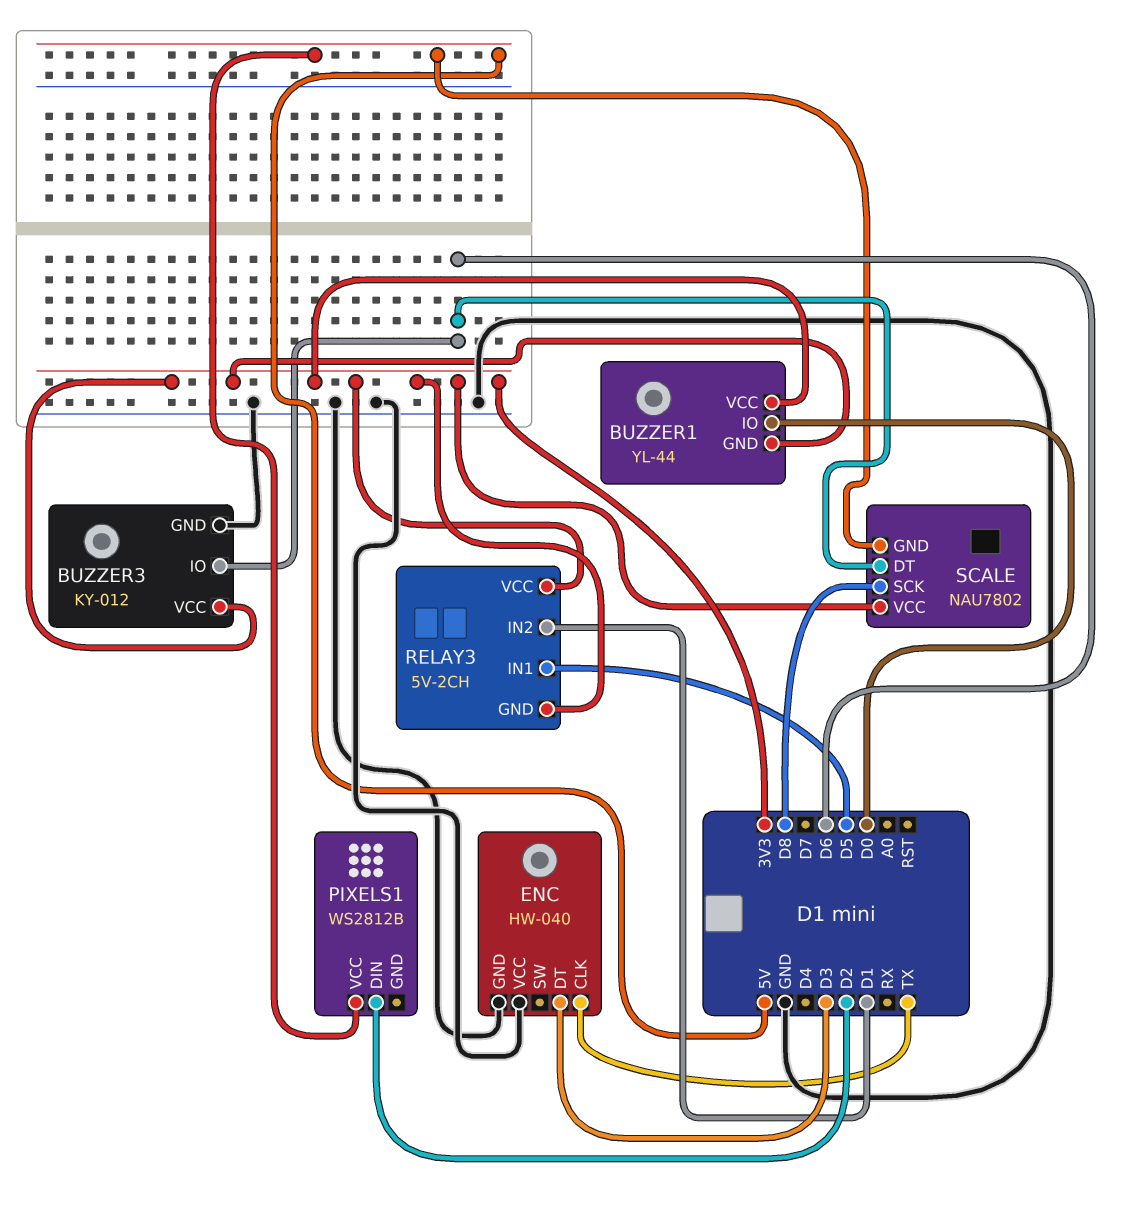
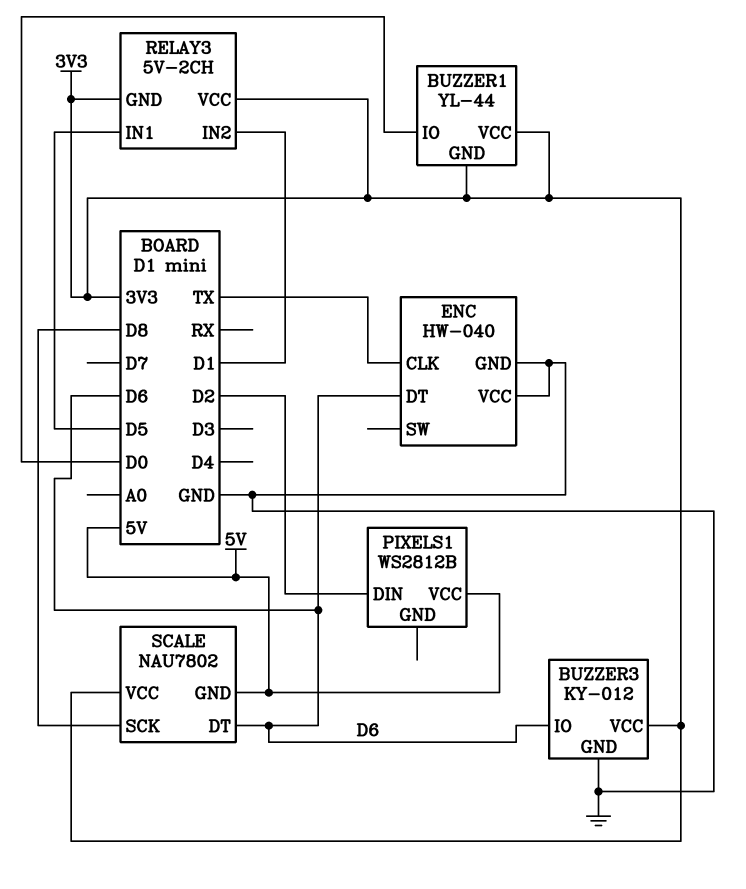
ENC pin DT: D3 -> D6

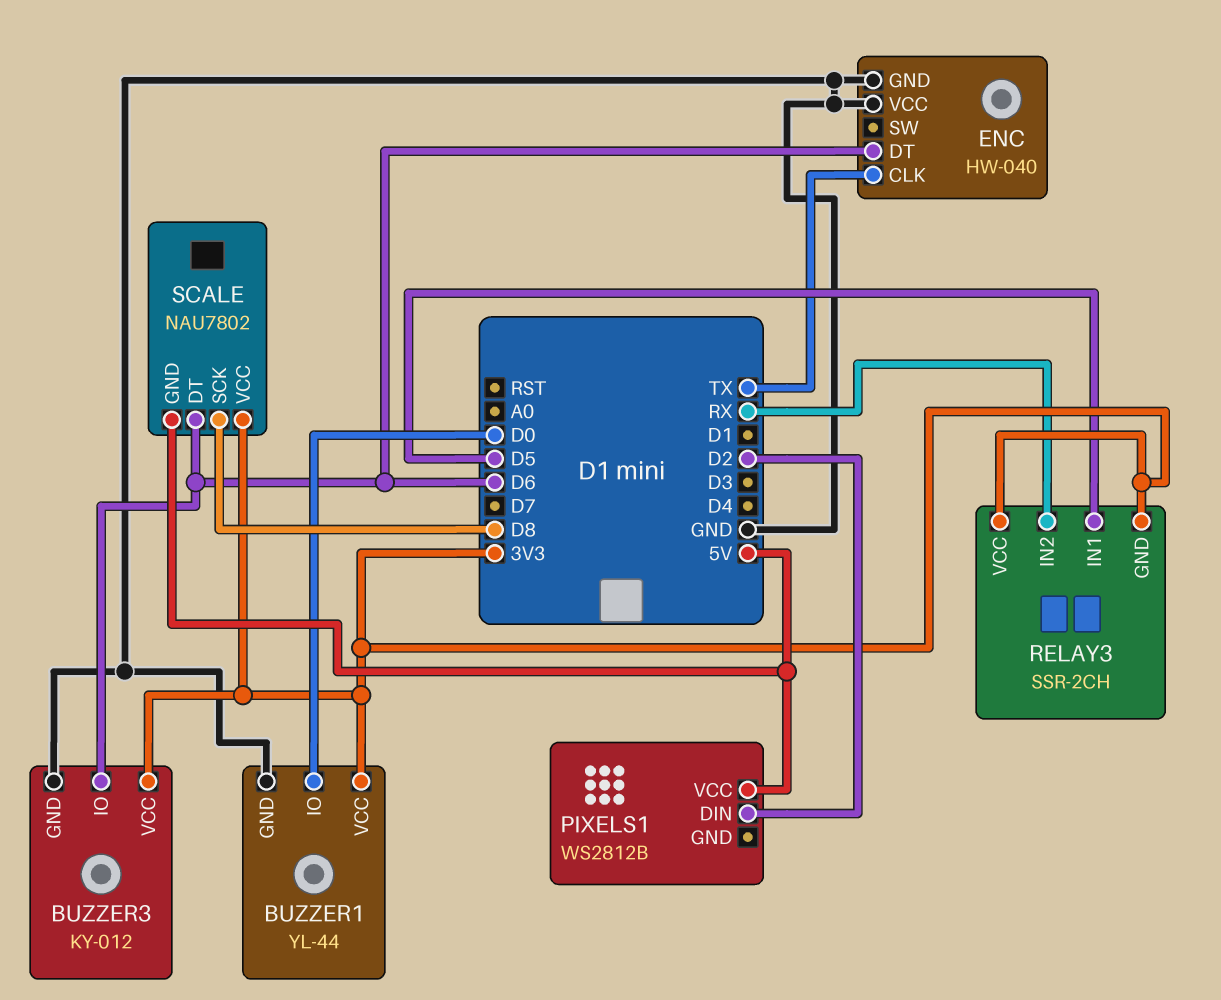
BUZZER1 pin GND: 3V3 -> GND
RELAY3: 5V-2CH -> SSR-2CH
RELAY3 pin IN2: D1 -> RX

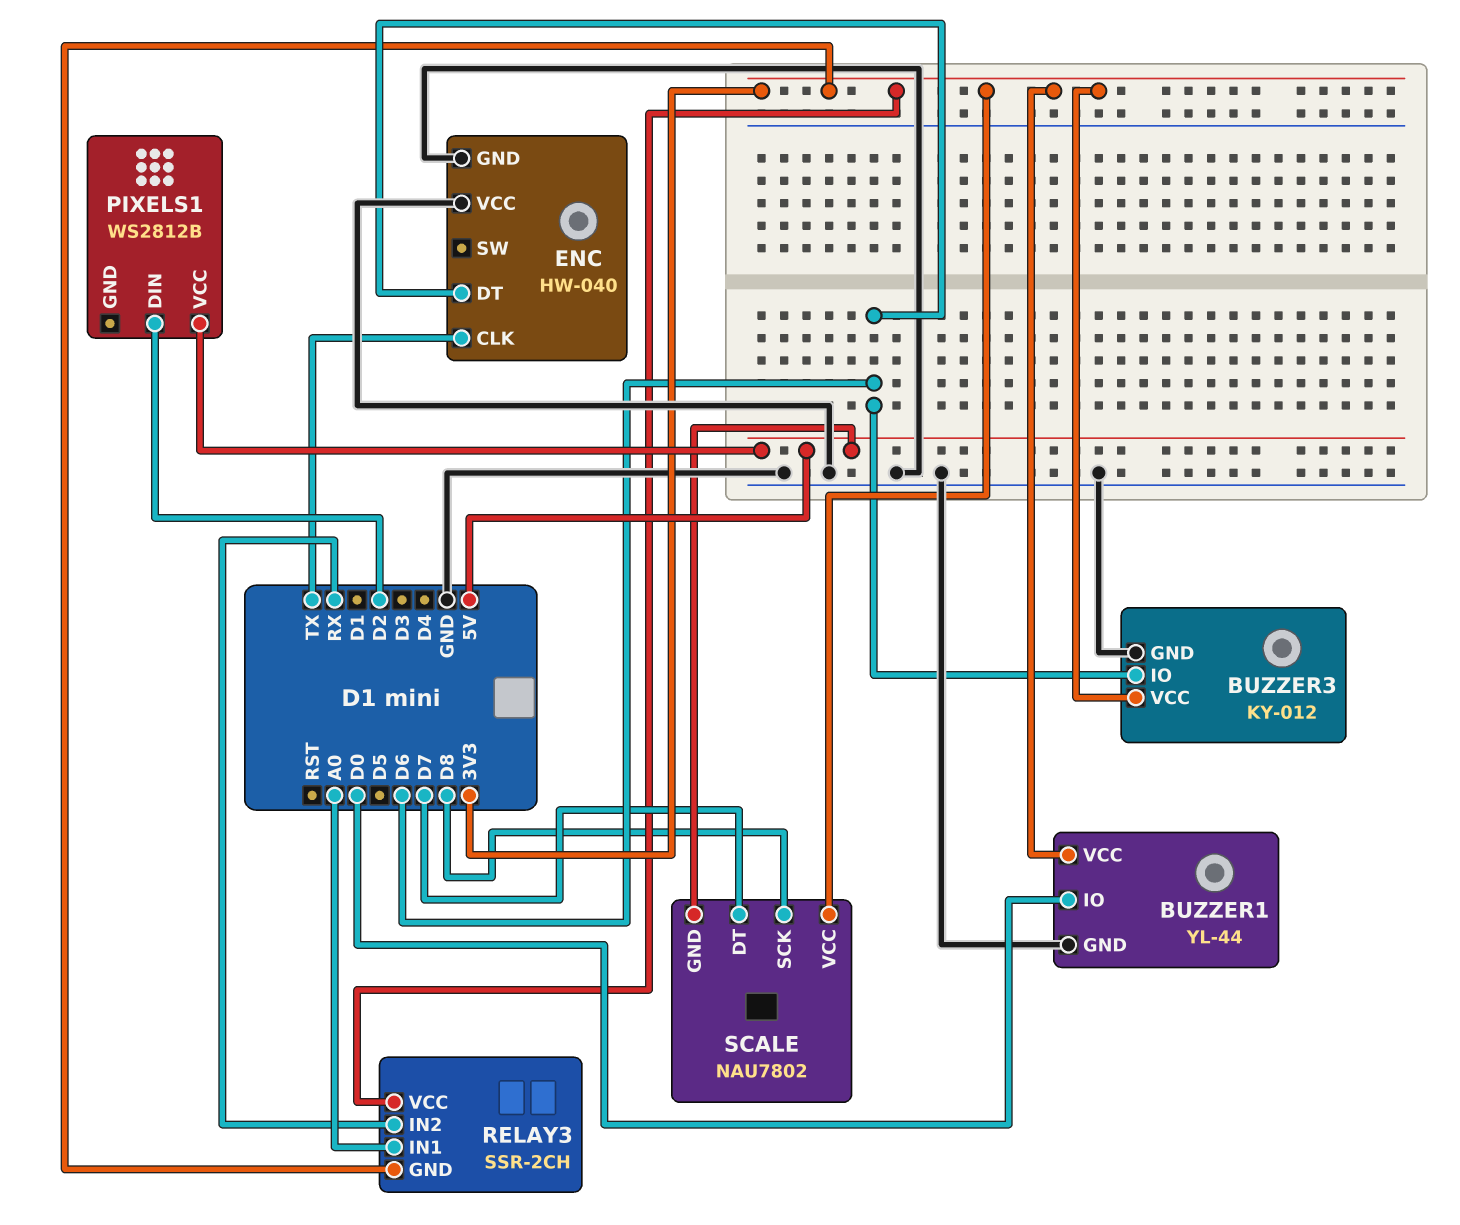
RELAY3 pin IN1: D5 -> A0
SCALE pin DT: D6 -> D7

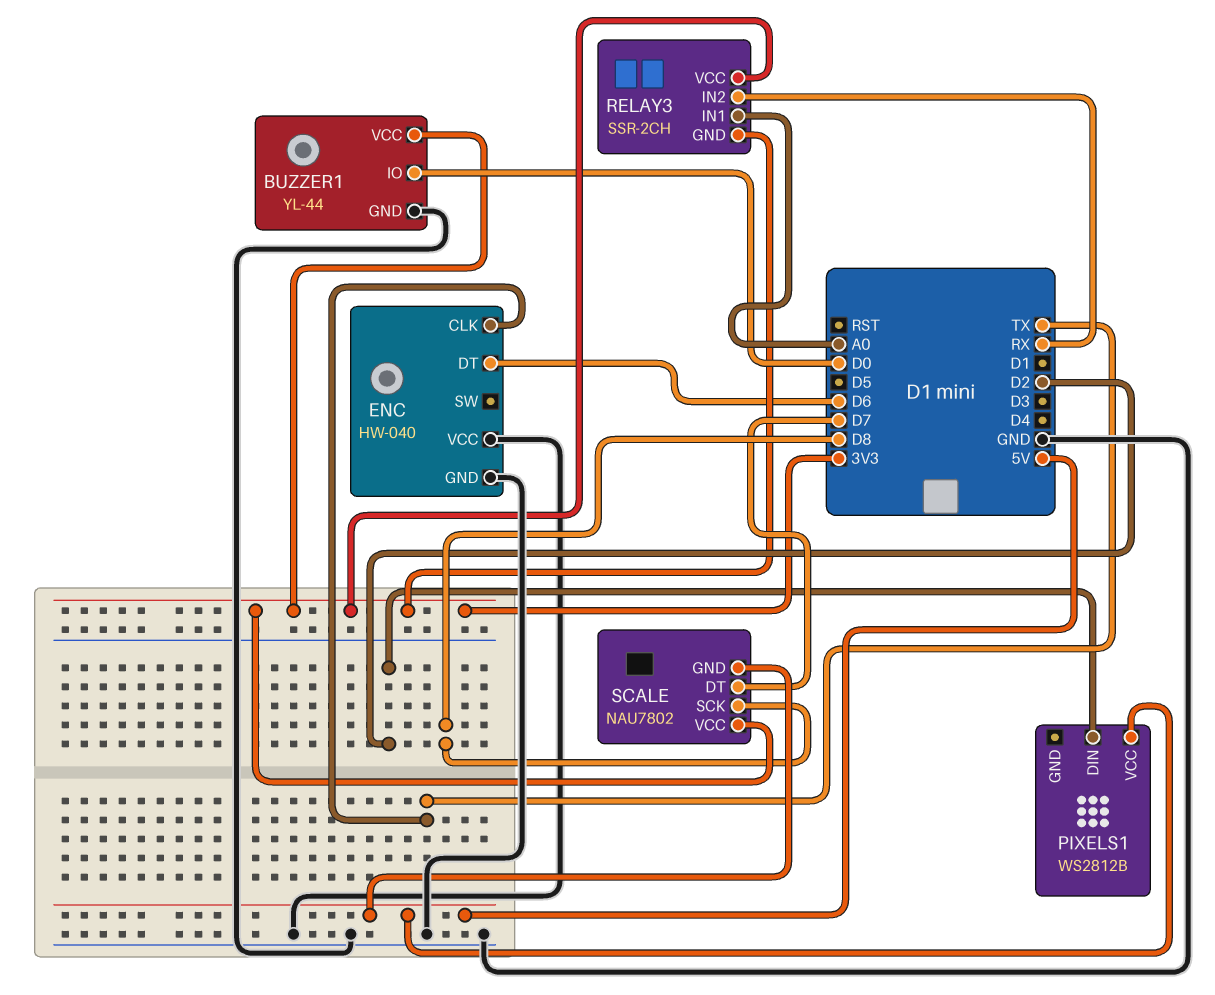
BUZZER3: KY-012 -> none
BUZZER3 pin GND: GND -> none
BUZZER3 pin IO: D6 -> none
BUZZER3 pin VCC: 3V3 -> none

